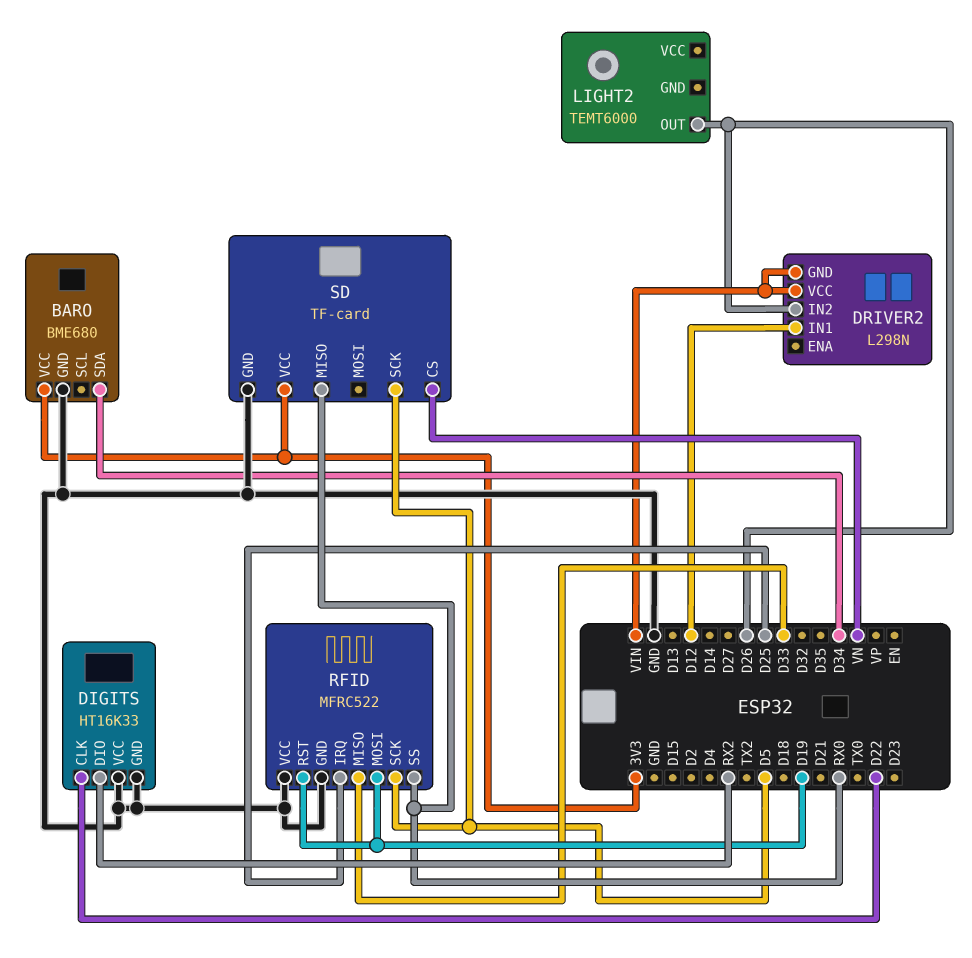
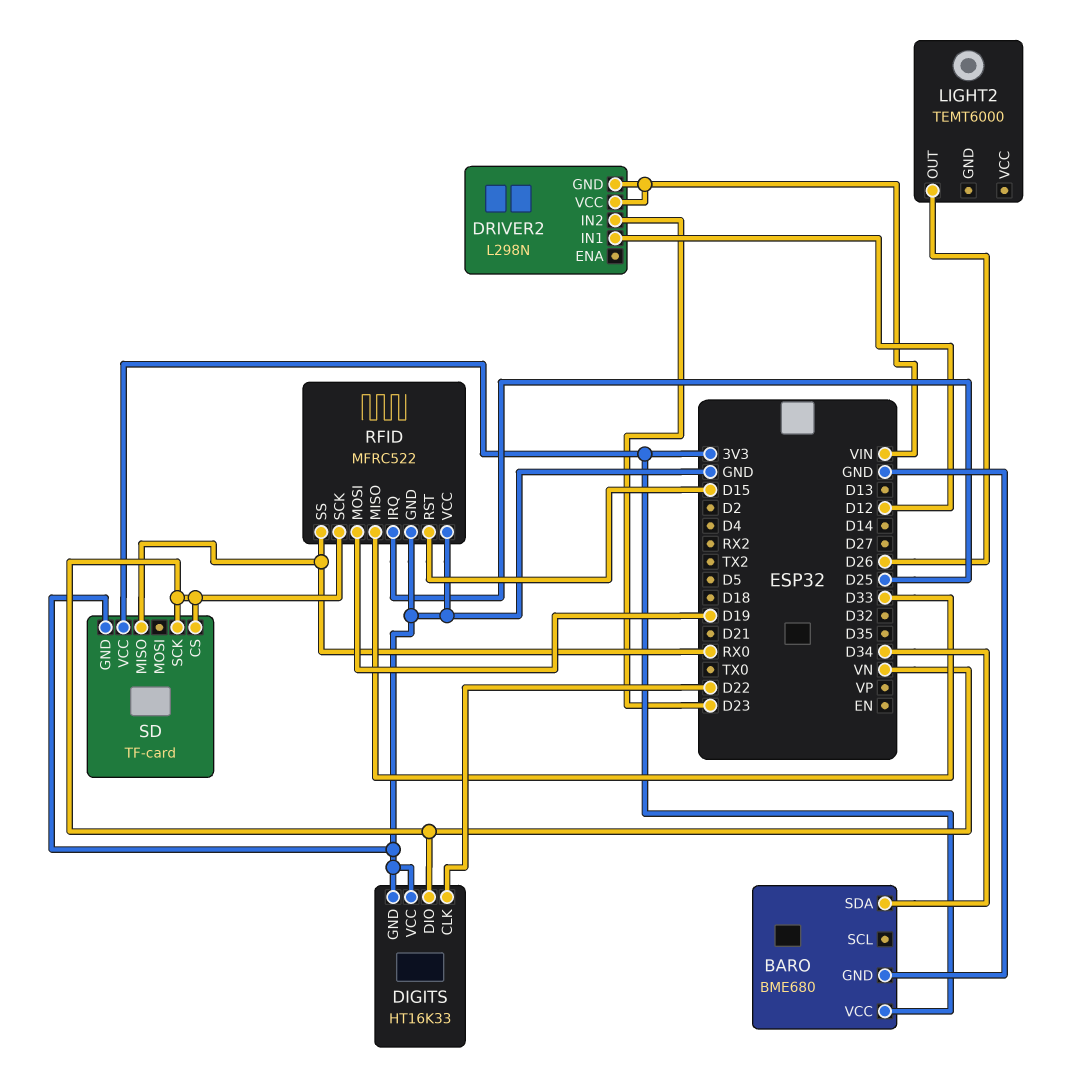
DIGITS pin DIO: RX2 -> VN
DRIVER2 pin IN2: D26 -> D23
RFID pin RST: D19 -> D15
RFID pin SCK: D5 -> VN
SD pin SCK: D5 -> VN

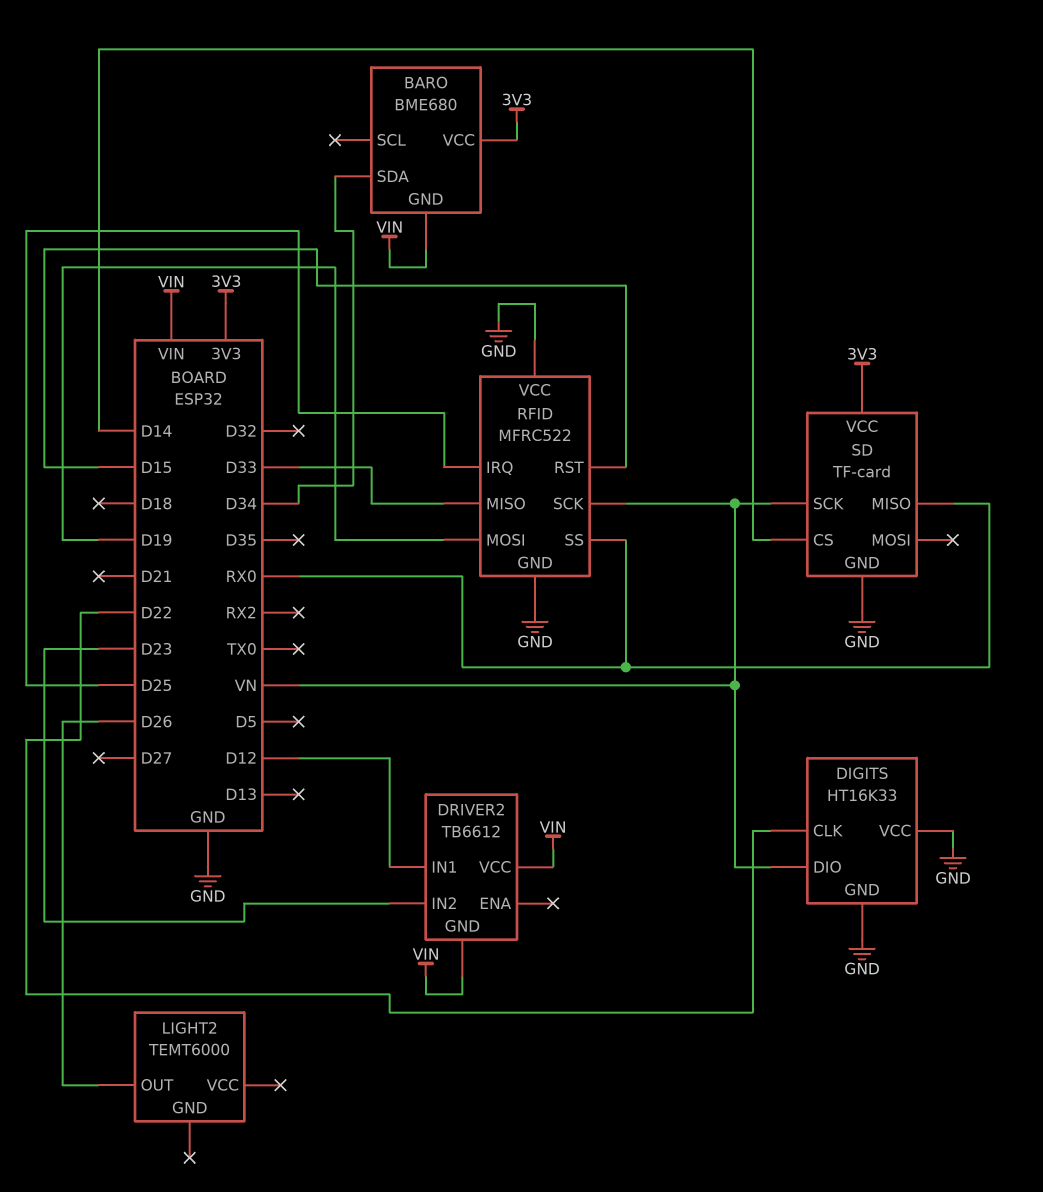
BARO pin GND: GND -> VIN
DRIVER2: L298N -> TB6612
SD pin CS: VN -> D14

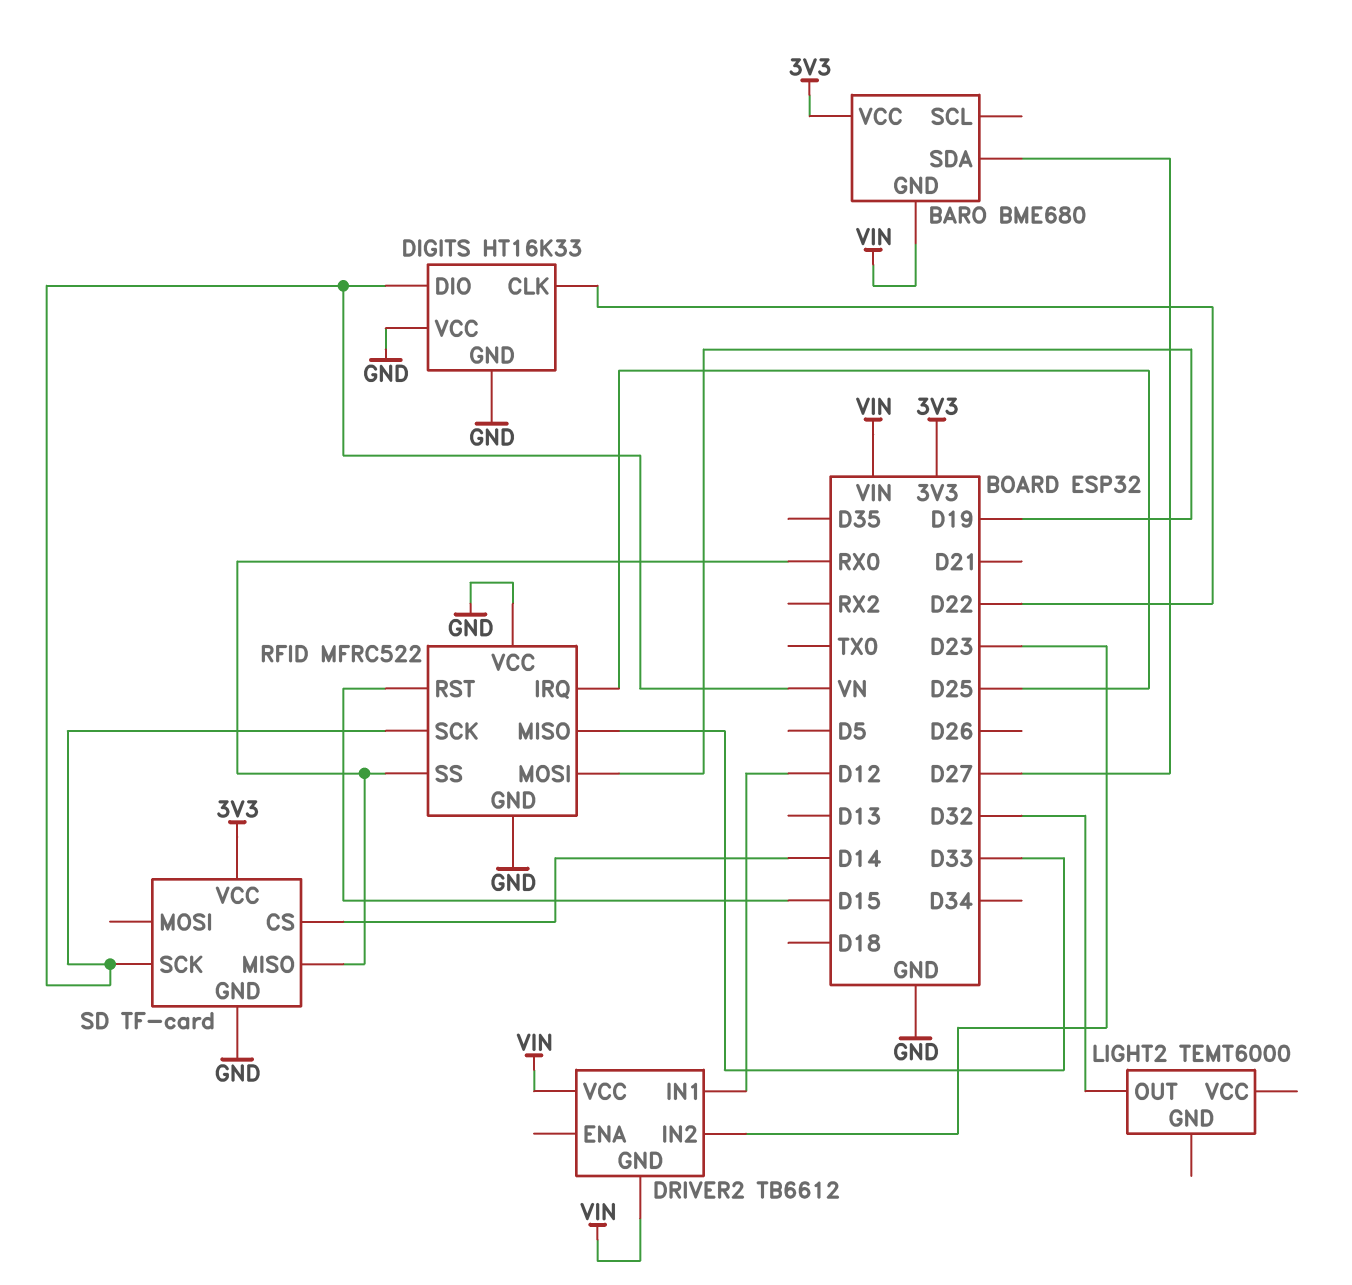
BARO pin SDA: D34 -> D27
LIGHT2 pin OUT: D26 -> D32

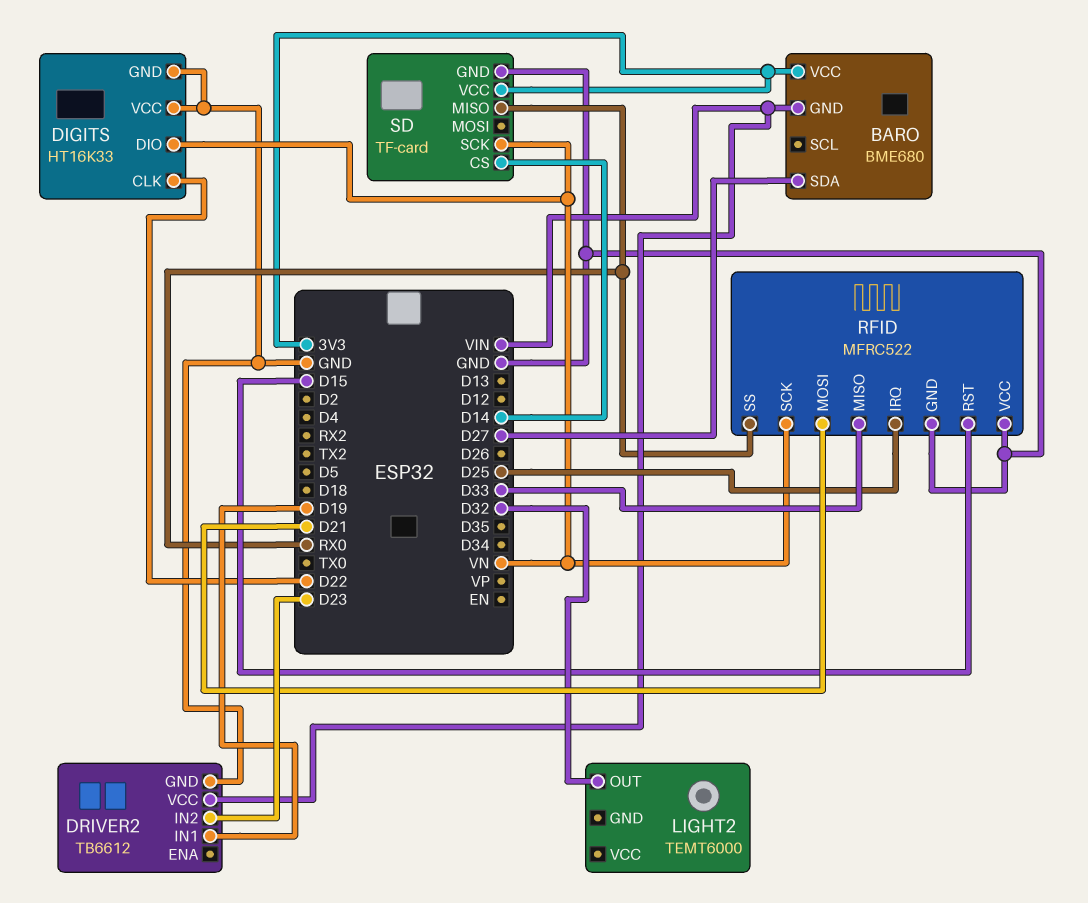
DRIVER2 pin GND: VIN -> GND
DRIVER2 pin IN1: D12 -> D19
RFID pin MOSI: D19 -> D21

